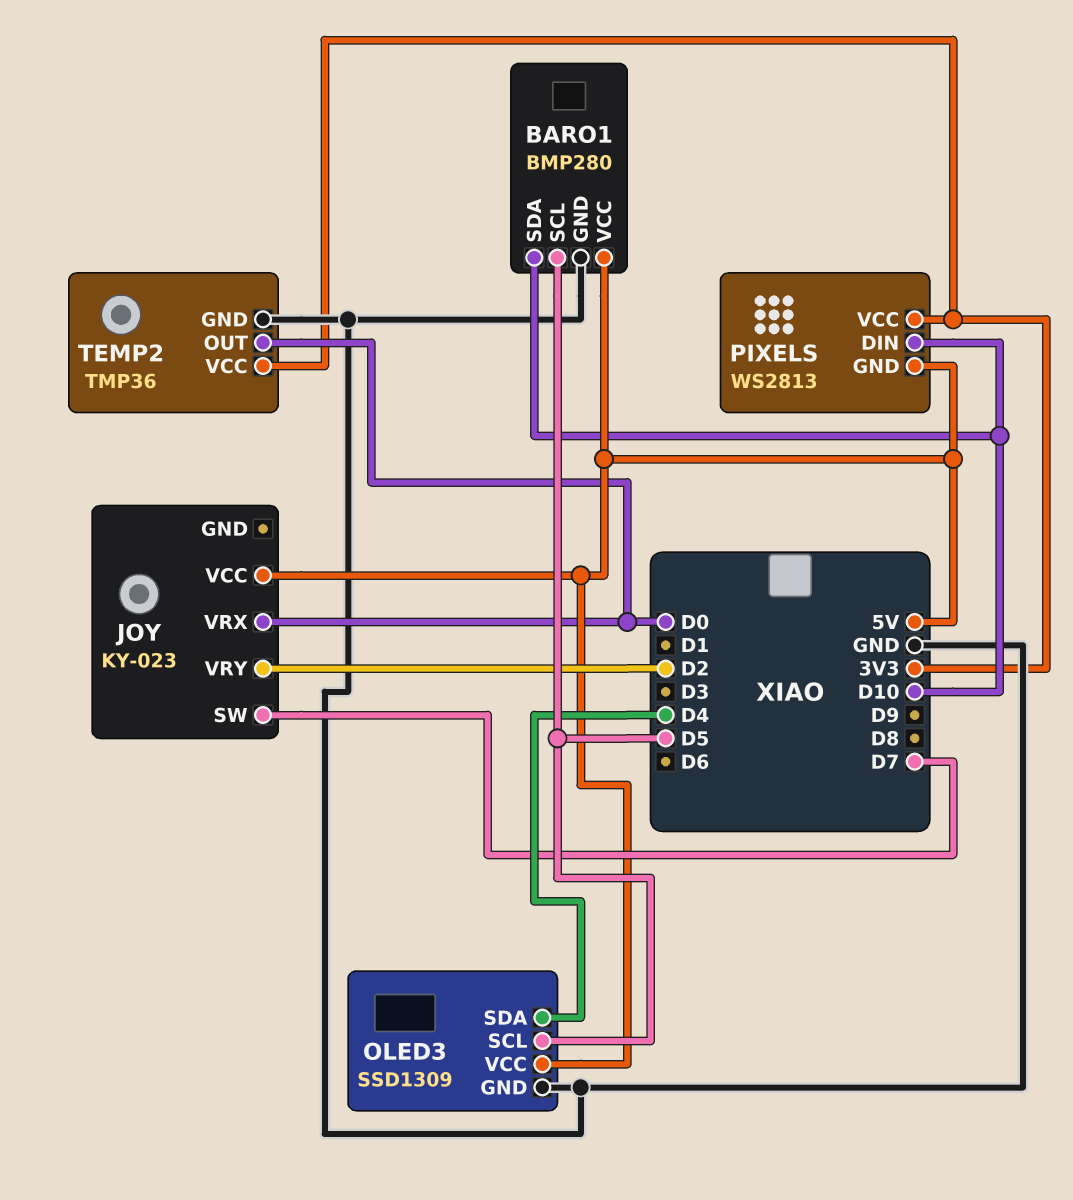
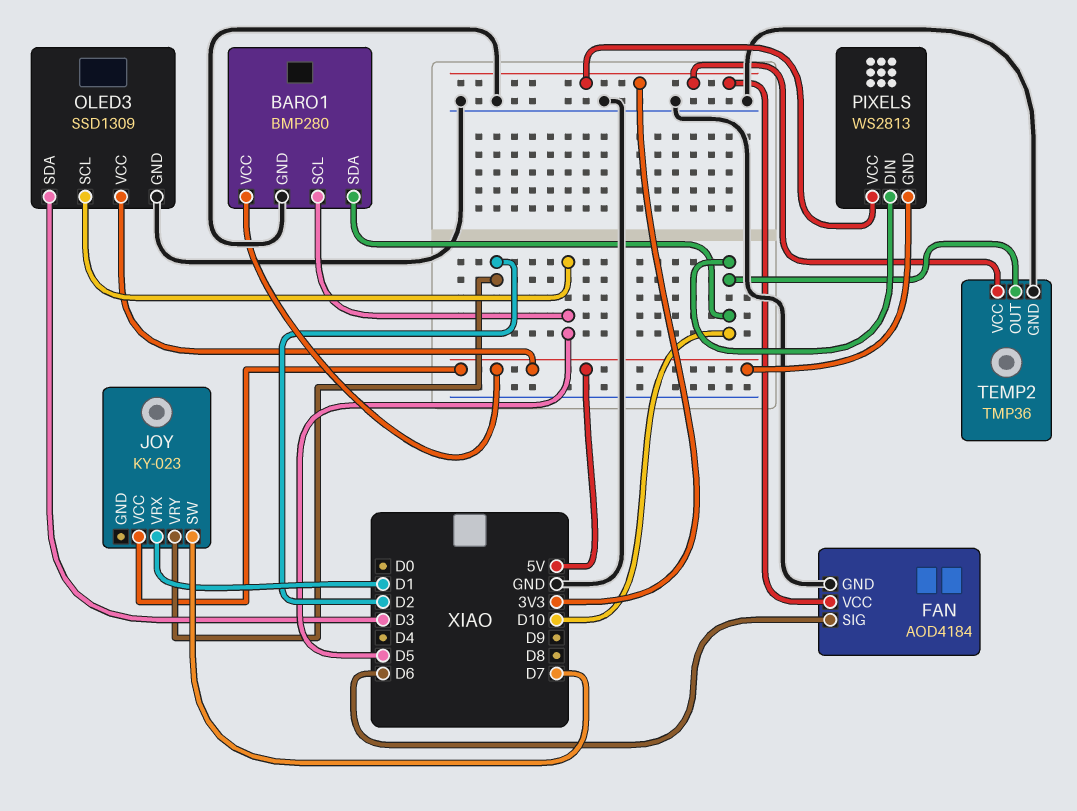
FAN: none -> AOD4184
FAN pin GND: none -> GND
FAN pin SIG: none -> D6
FAN pin VCC: none -> 3V3
JOY pin VRX: D0 -> D1
OLED3 pin SDA: D4 -> D3
TEMP2 pin OUT: D0 -> D10

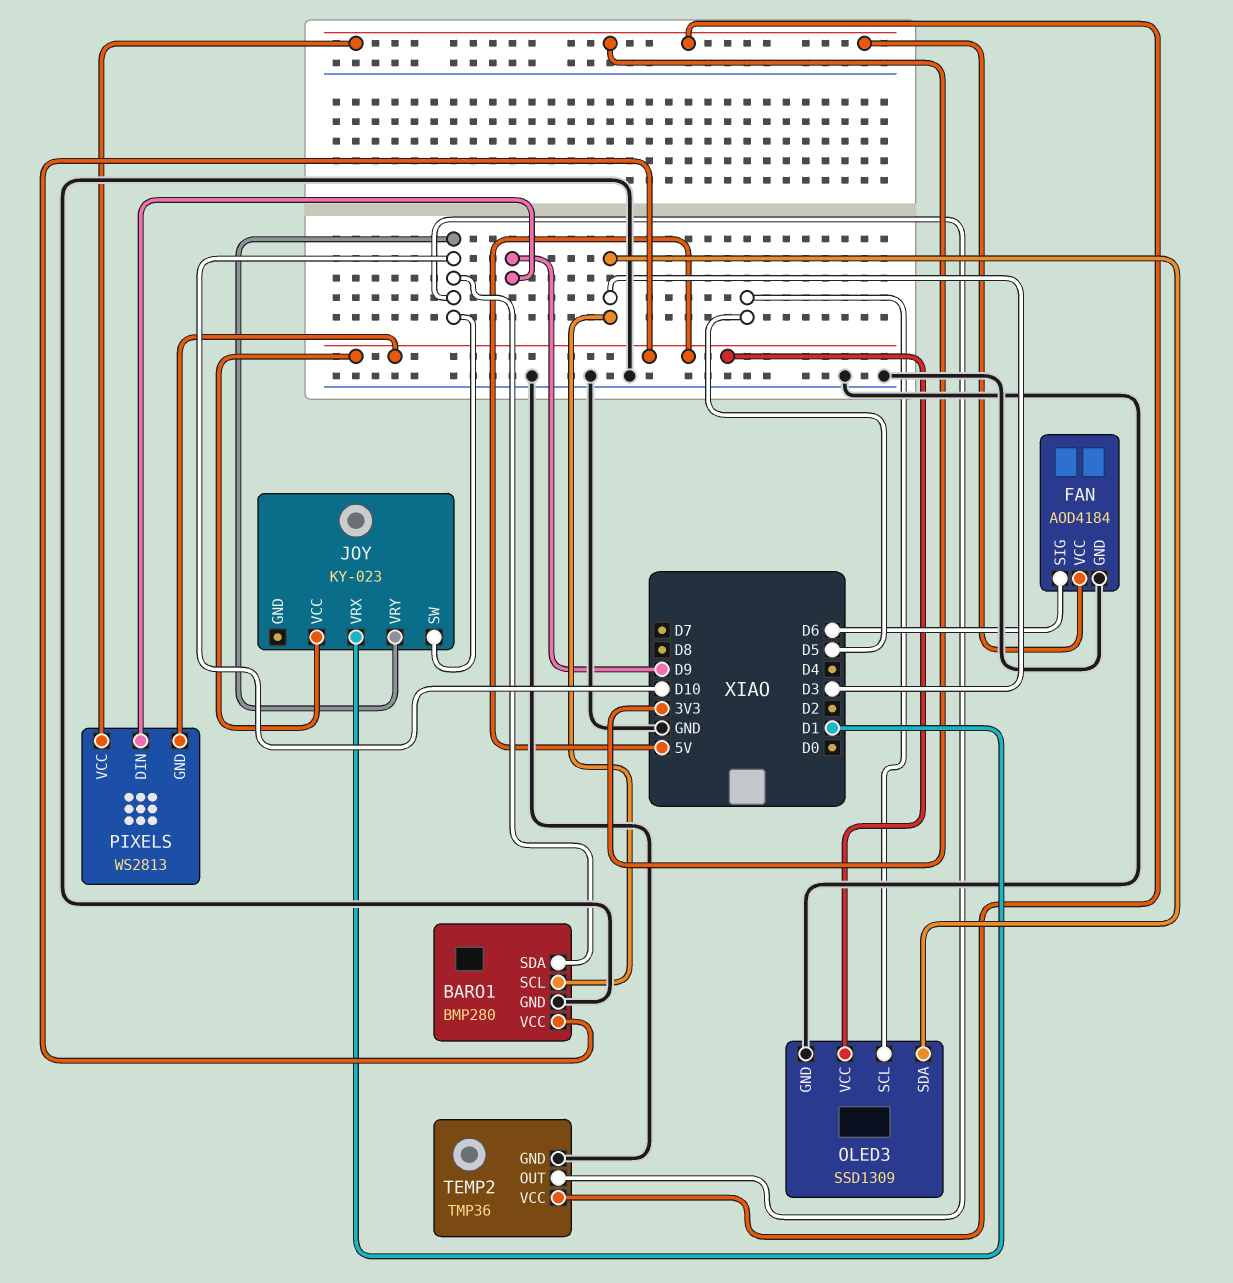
BARO1 pin SCL: D5 -> D3
JOY pin SW: D7 -> D10
JOY pin VRY: D2 -> D10
PIXELS pin DIN: D10 -> D9

